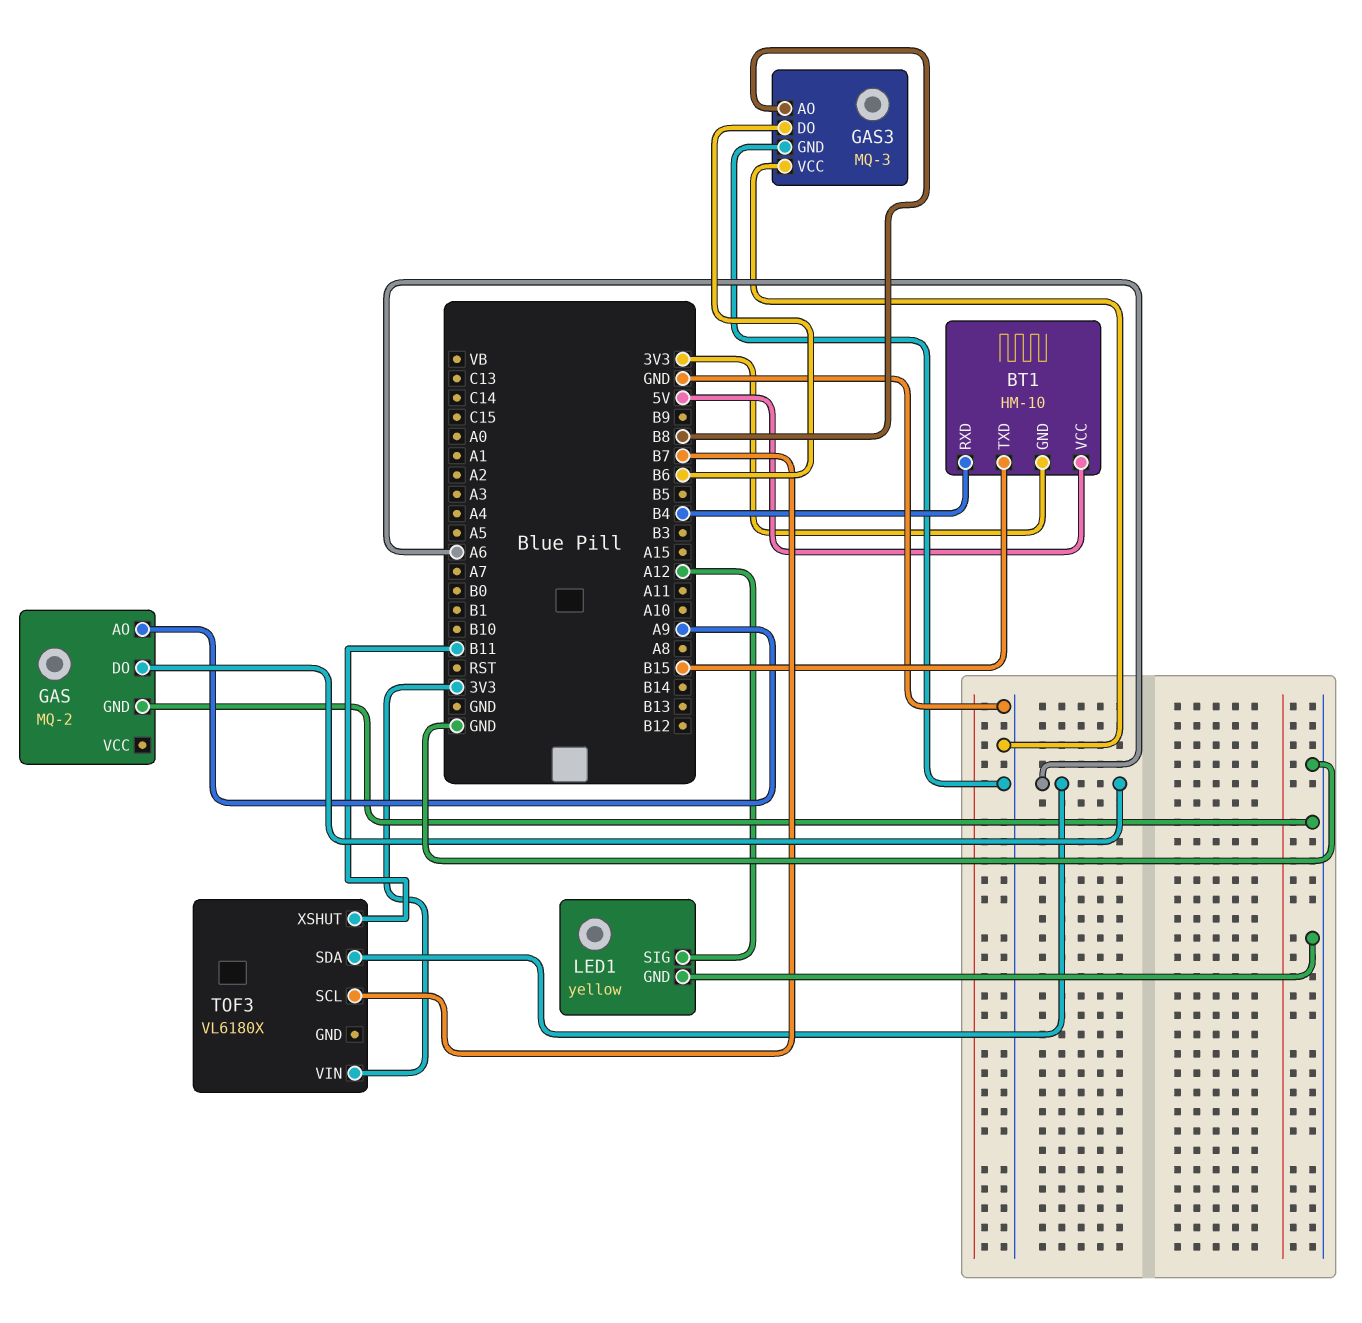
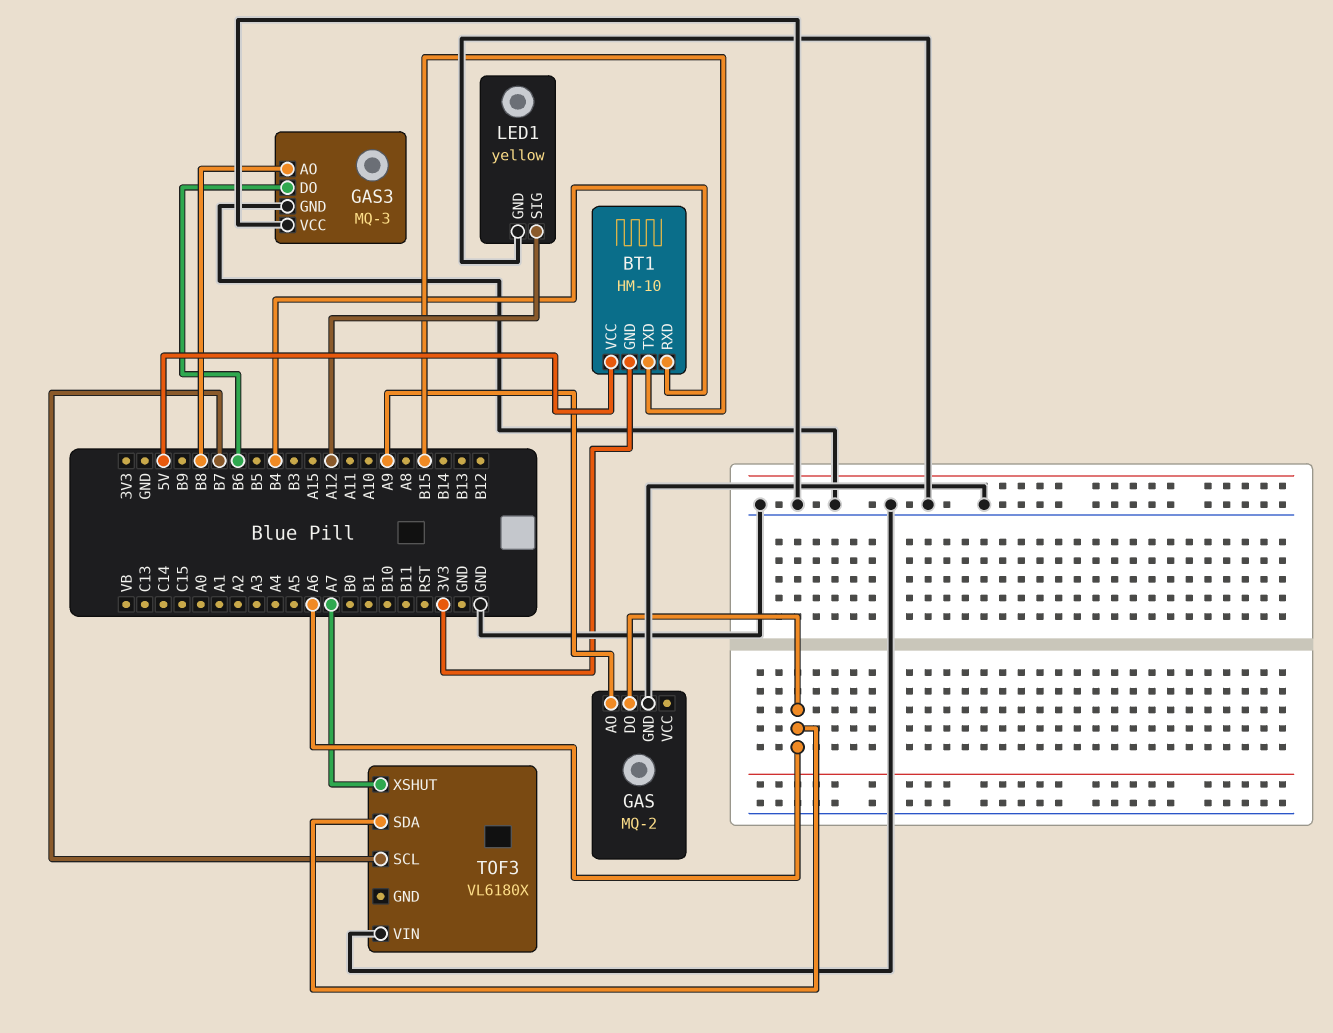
TOF3 pin VIN: 3V3 -> GND
TOF3 pin XSHUT: B11 -> A7

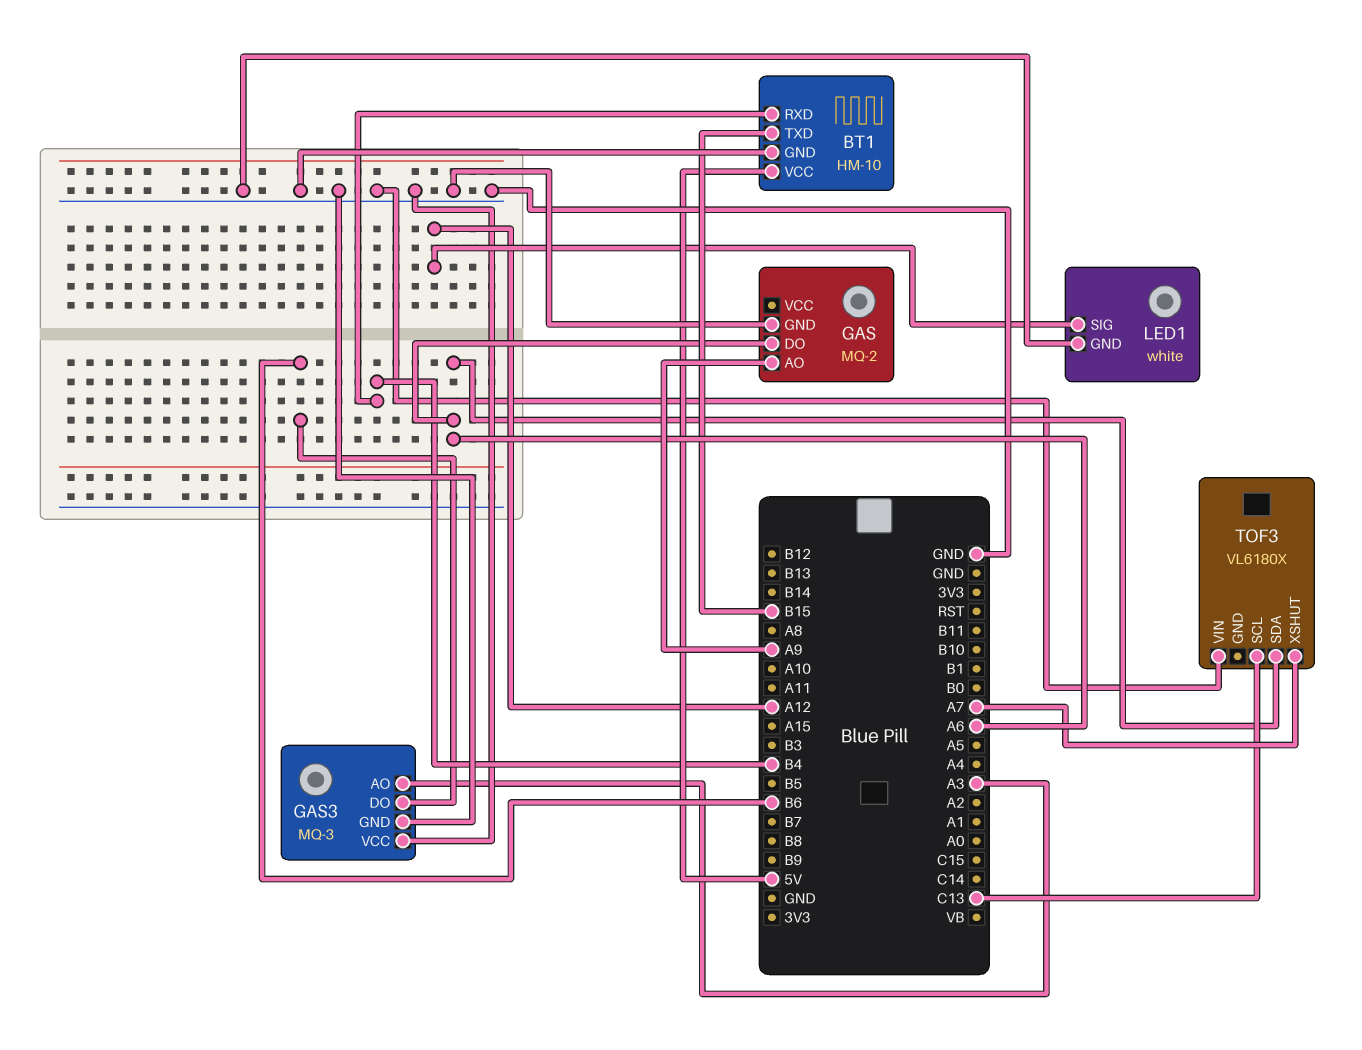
BT1 pin GND: 3V3 -> GND
GAS3 pin AO: B8 -> A3
LED1: yellow -> white
TOF3 pin SCL: B7 -> C13

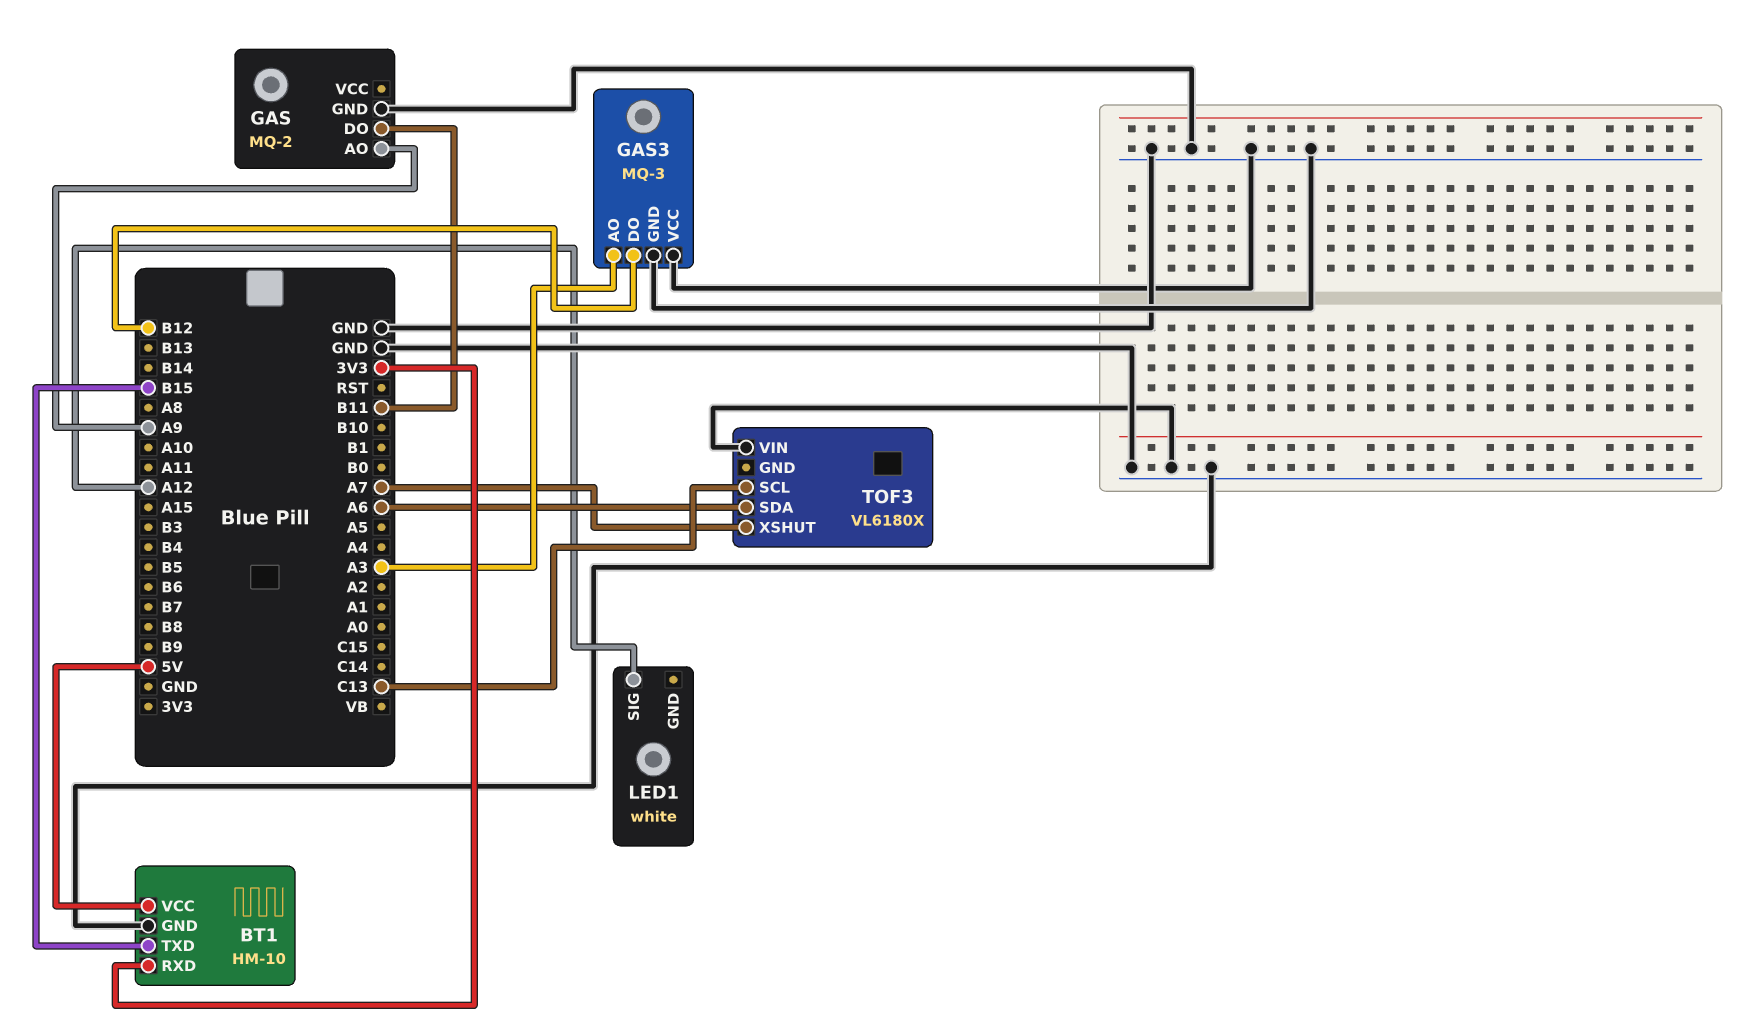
BT1 pin RXD: B4 -> 3V3
GAS pin DO: A6 -> B11
GAS3 pin DO: B6 -> B12
LED1 pin GND: GND -> none

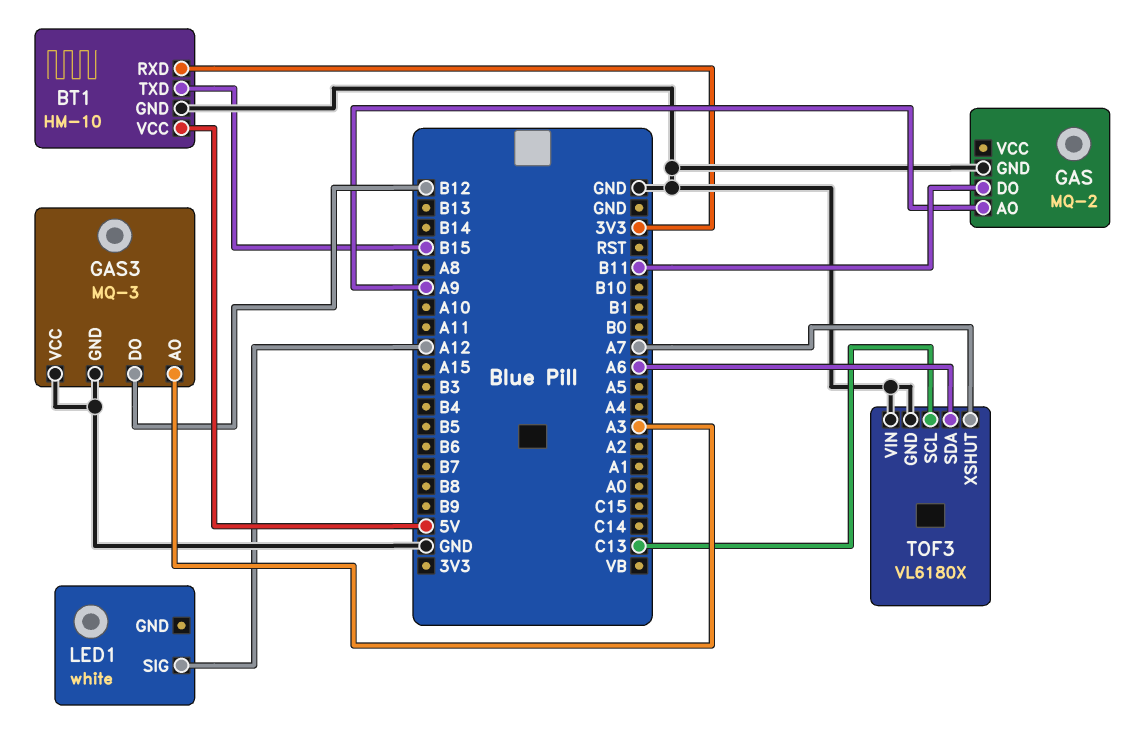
TOF3 pin GND: none -> GND

